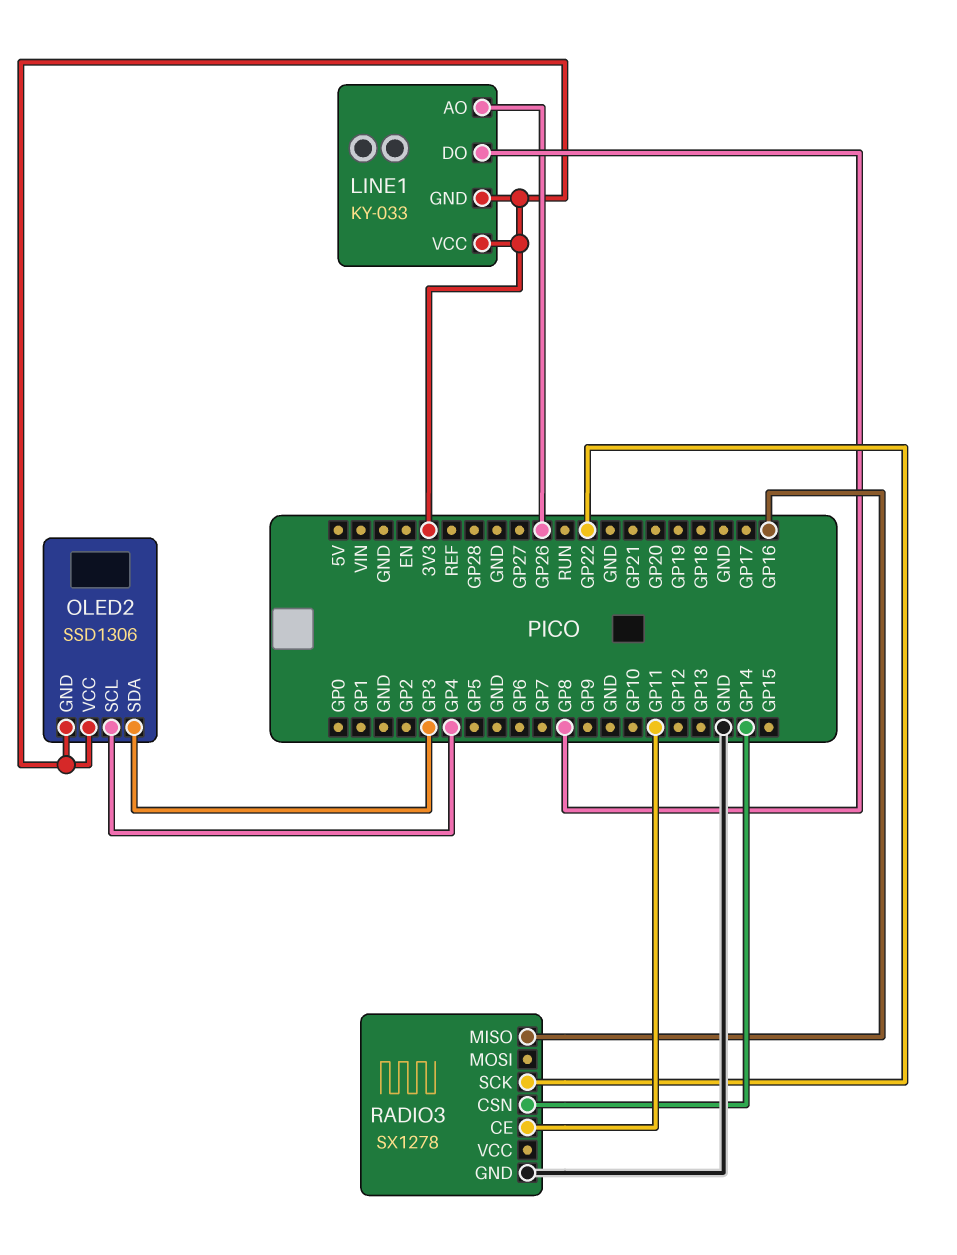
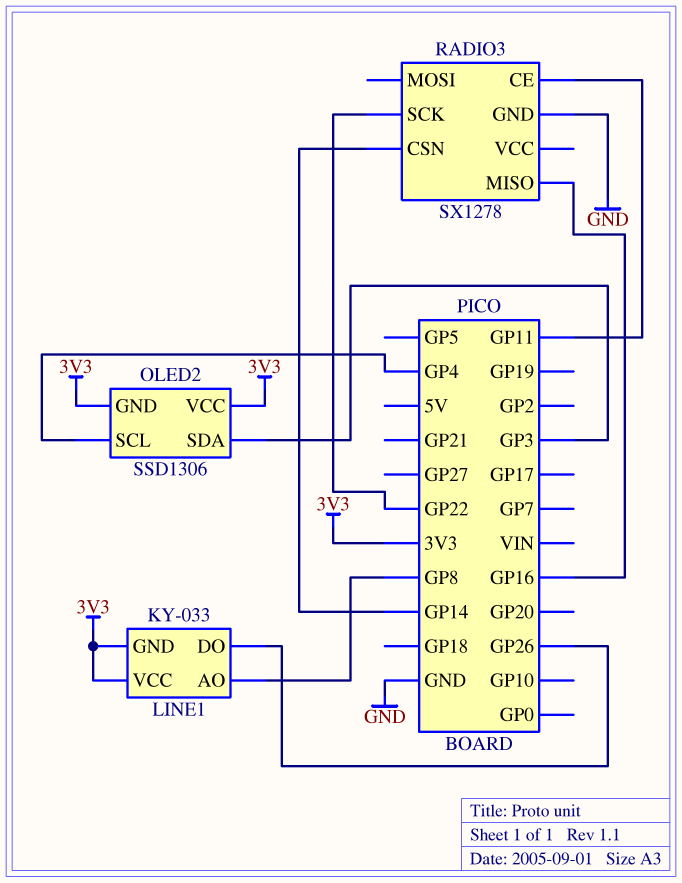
LINE1 pin AO: GP26 -> GP8
LINE1 pin DO: GP8 -> GP26

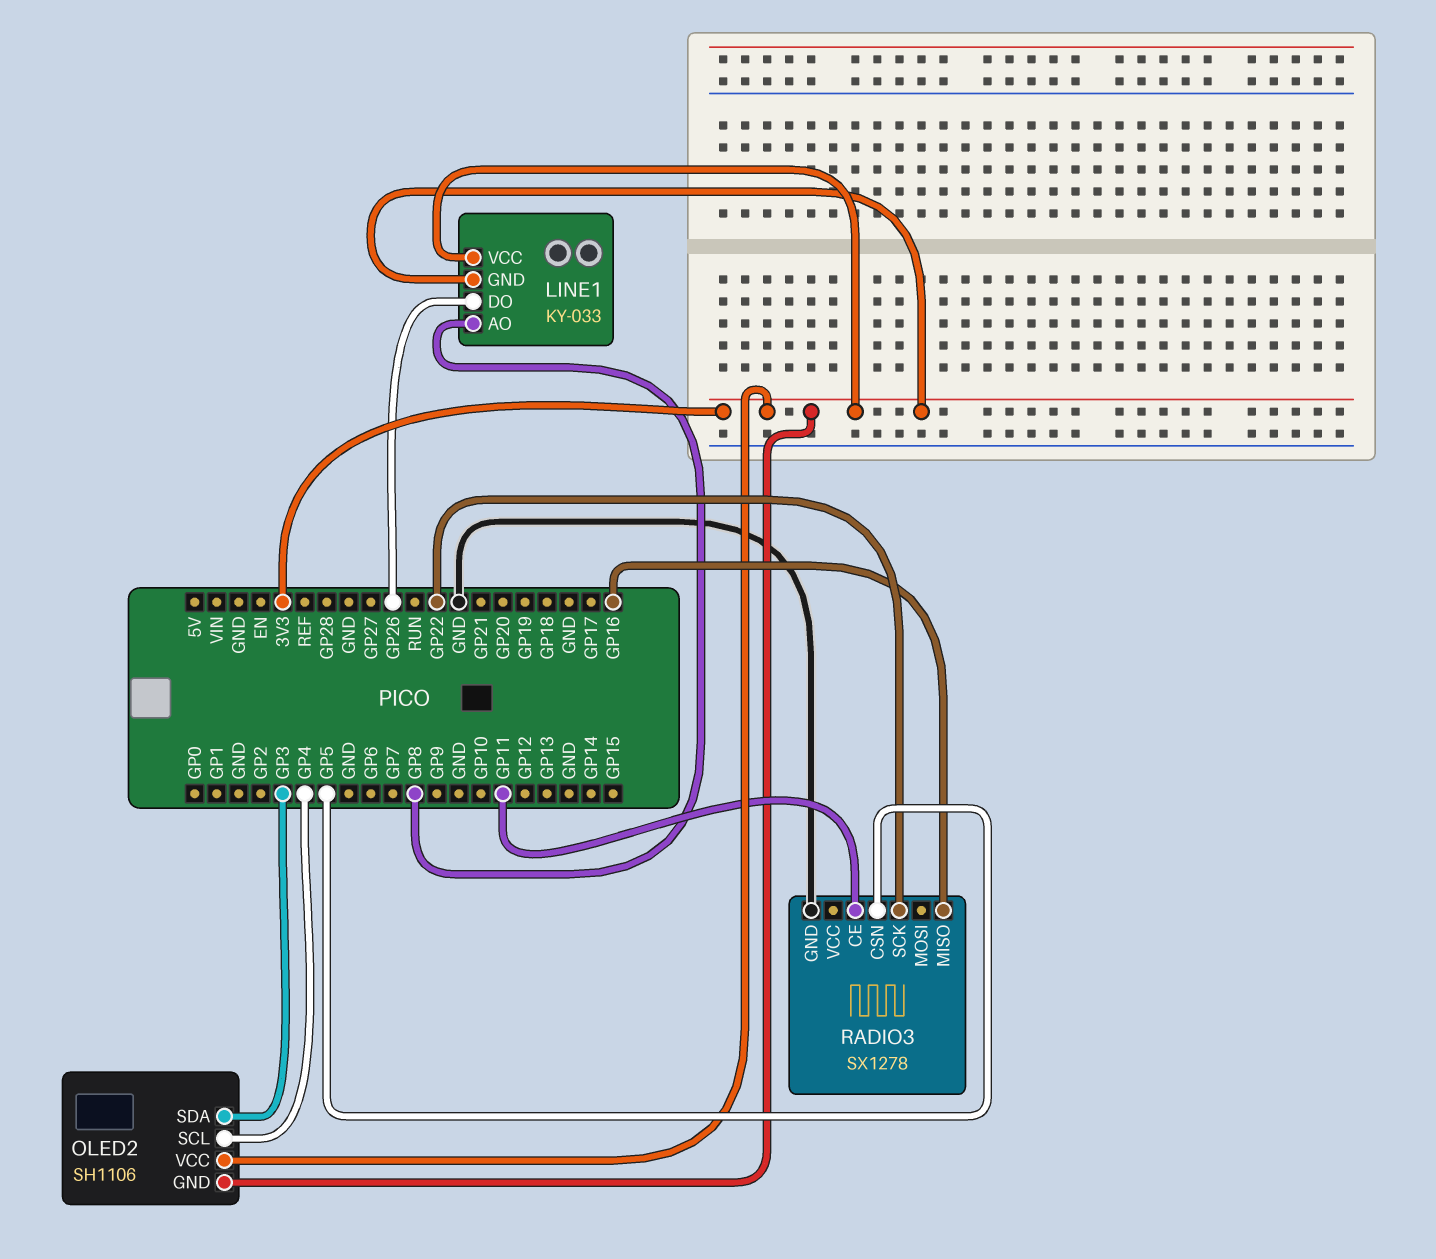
OLED2: SSD1306 -> SH1106
RADIO3 pin CSN: GP14 -> GP5

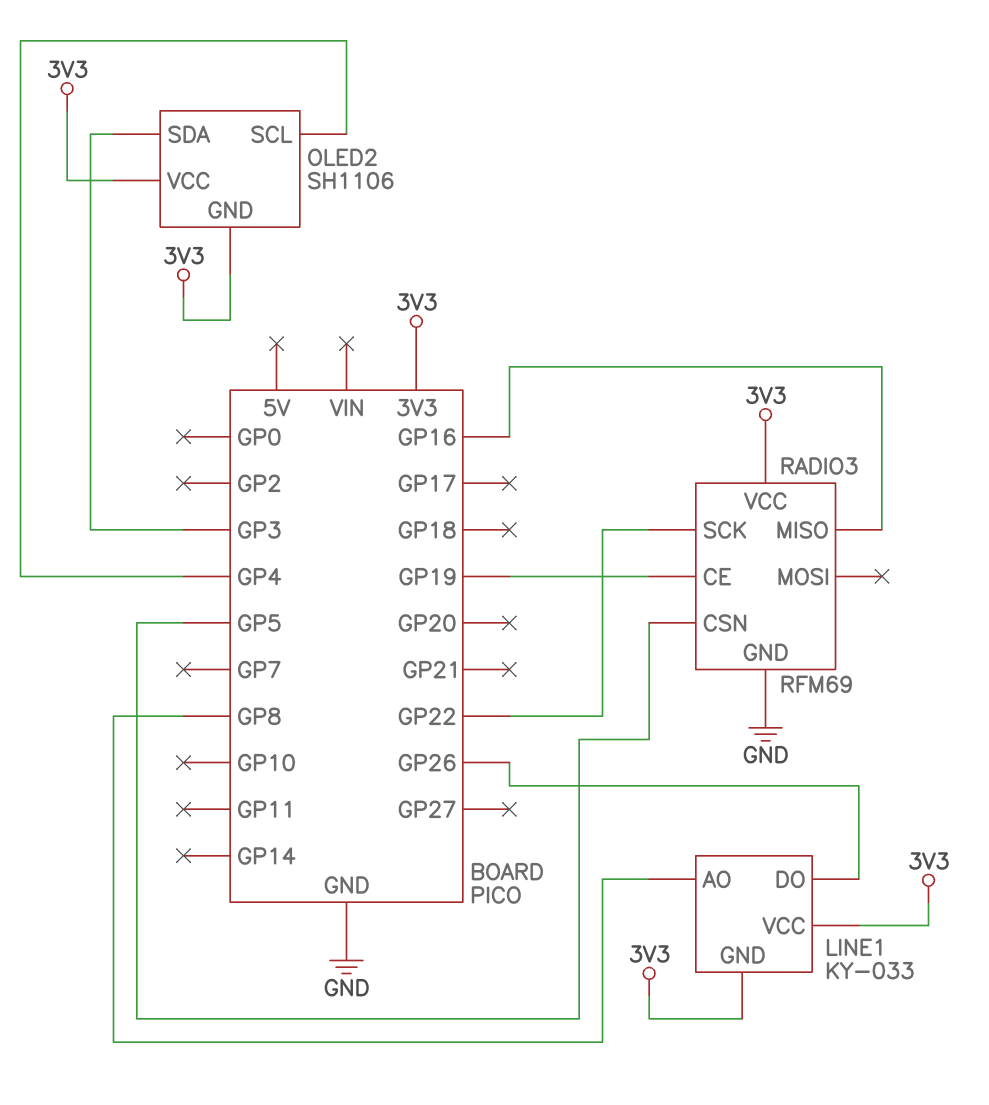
RADIO3: SX1278 -> RFM69
RADIO3 pin CE: GP11 -> GP19
RADIO3 pin VCC: none -> 3V3

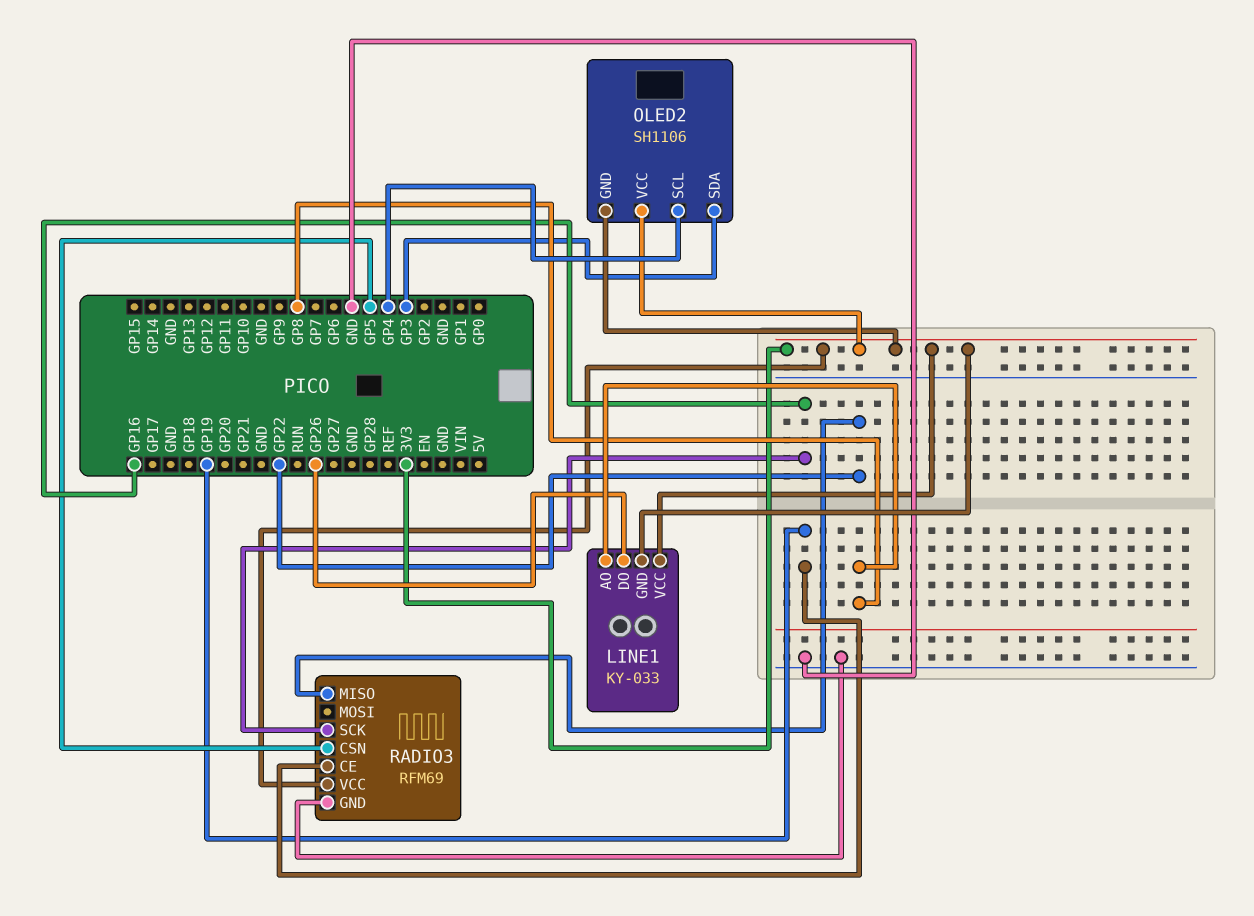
RADIO3 pin MISO: GP16 -> GP22
RADIO3 pin SCK: GP22 -> GP16

